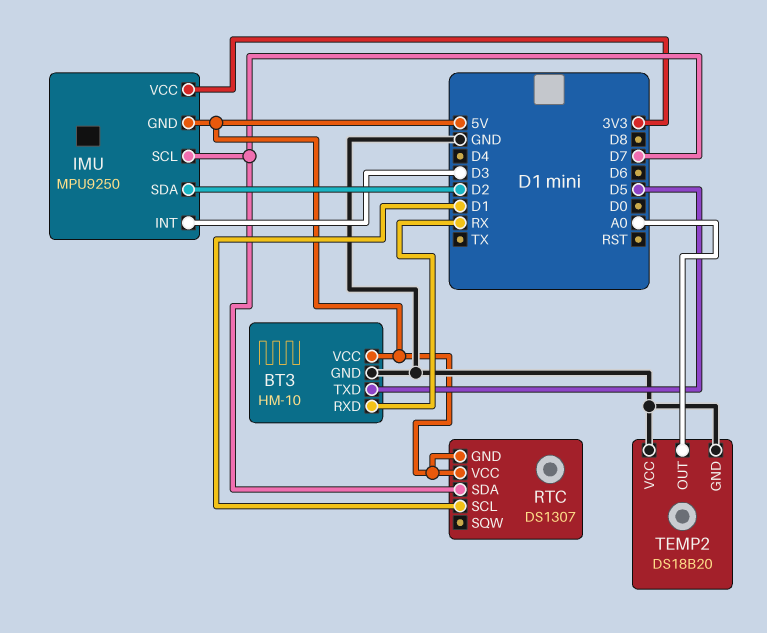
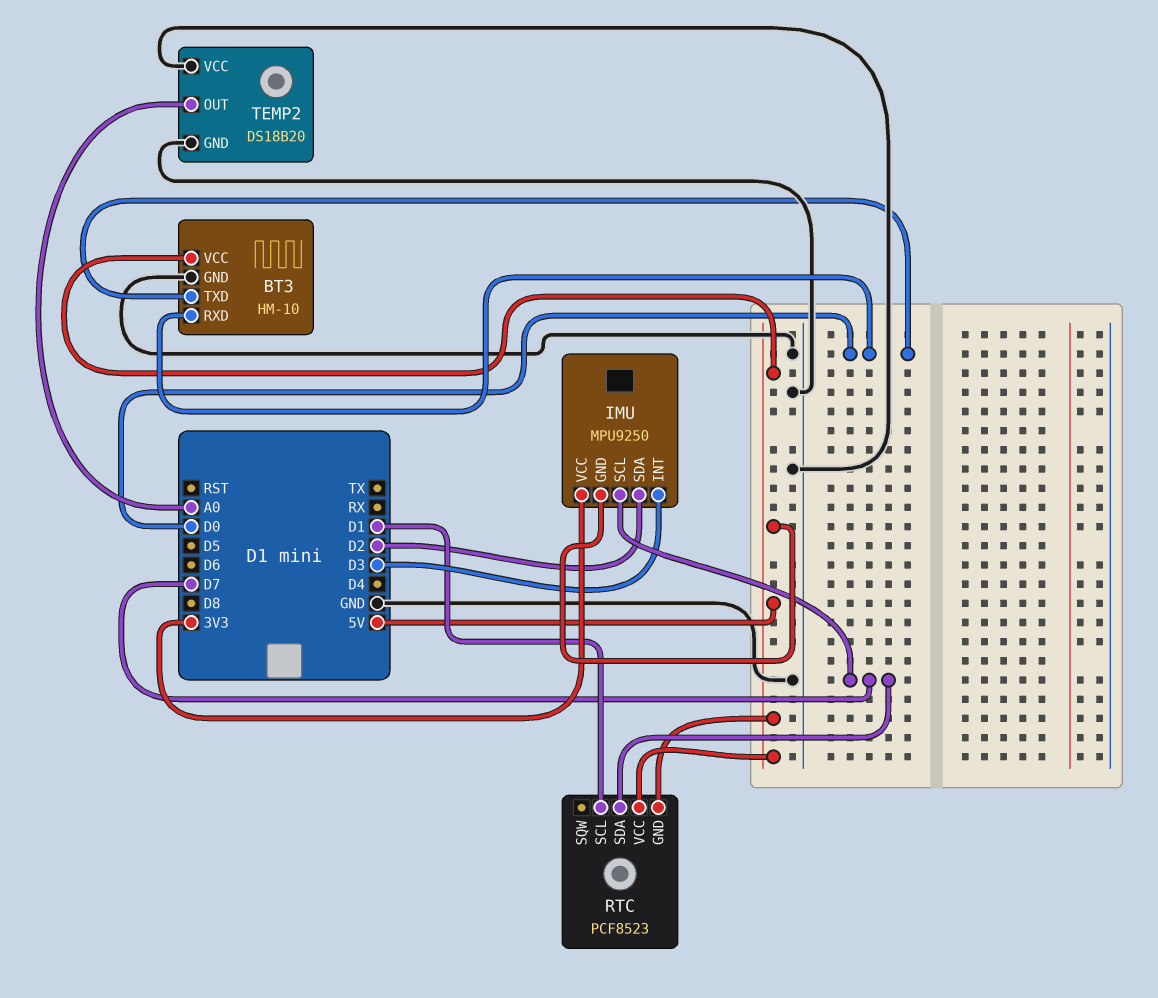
BT3 pin RXD: RX -> D0
BT3 pin TXD: D5 -> D0
RTC: DS1307 -> PCF8523

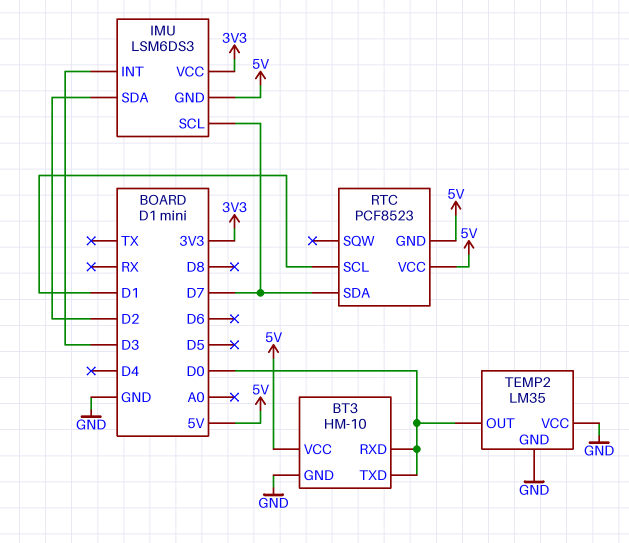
IMU: MPU9250 -> LSM6DS3
TEMP2: DS18B20 -> LM35
TEMP2 pin OUT: A0 -> D0

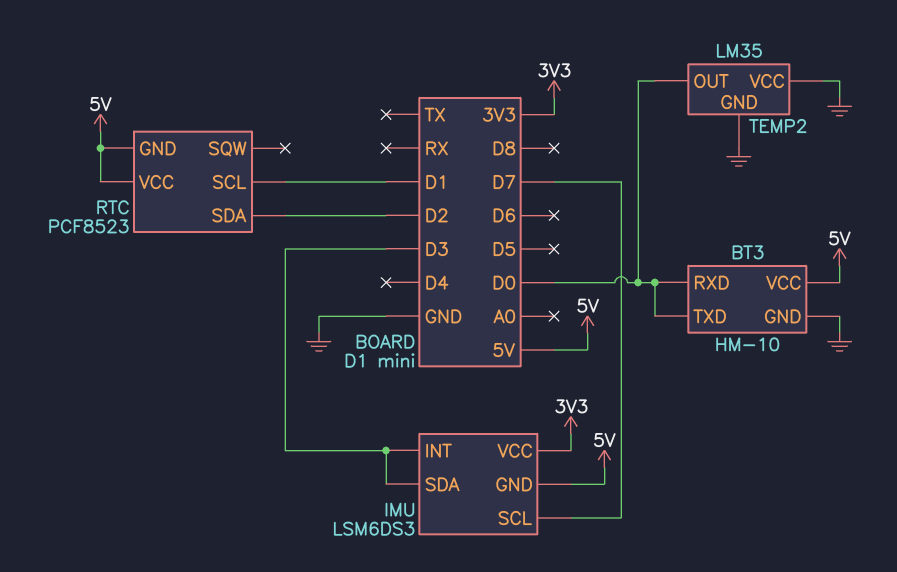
IMU pin SDA: D2 -> D3
RTC pin SDA: D7 -> D2

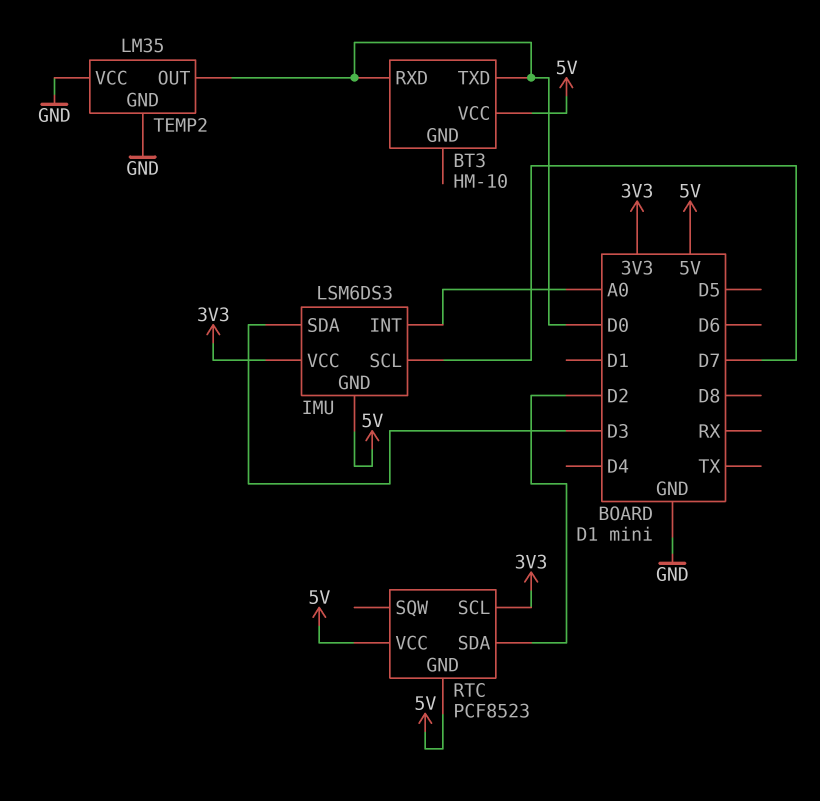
BT3 pin GND: GND -> none
IMU pin INT: D3 -> A0
RTC pin SCL: D1 -> 3V3

